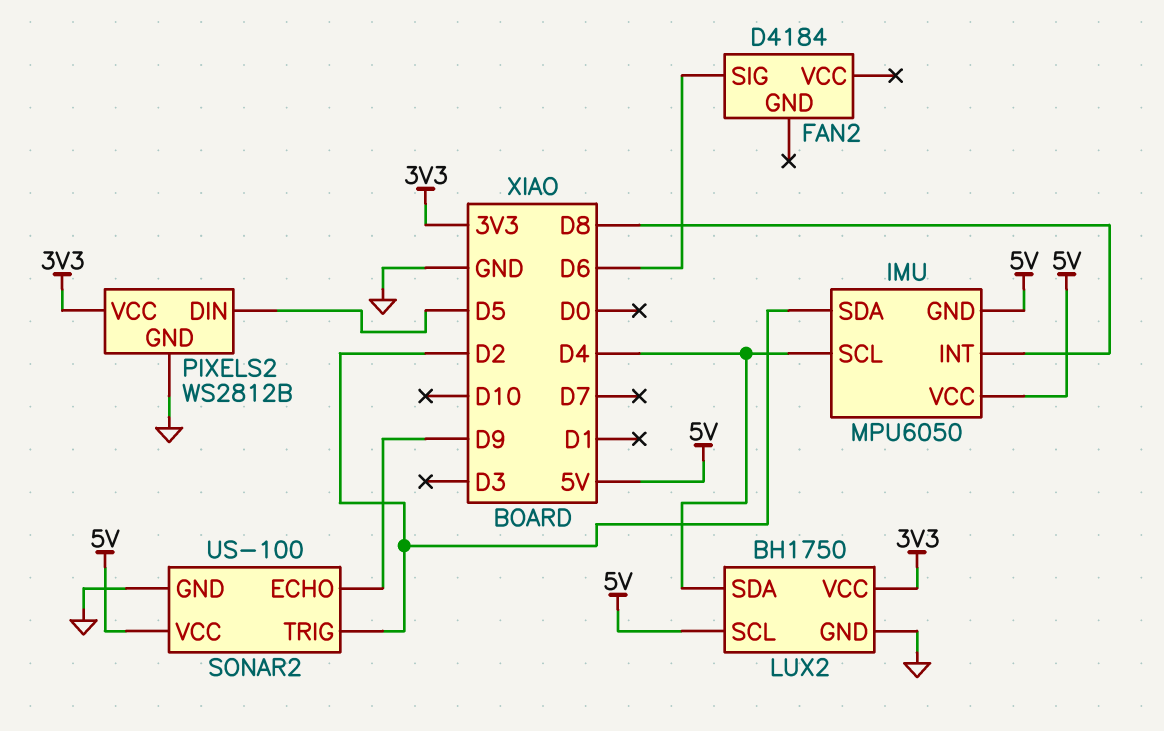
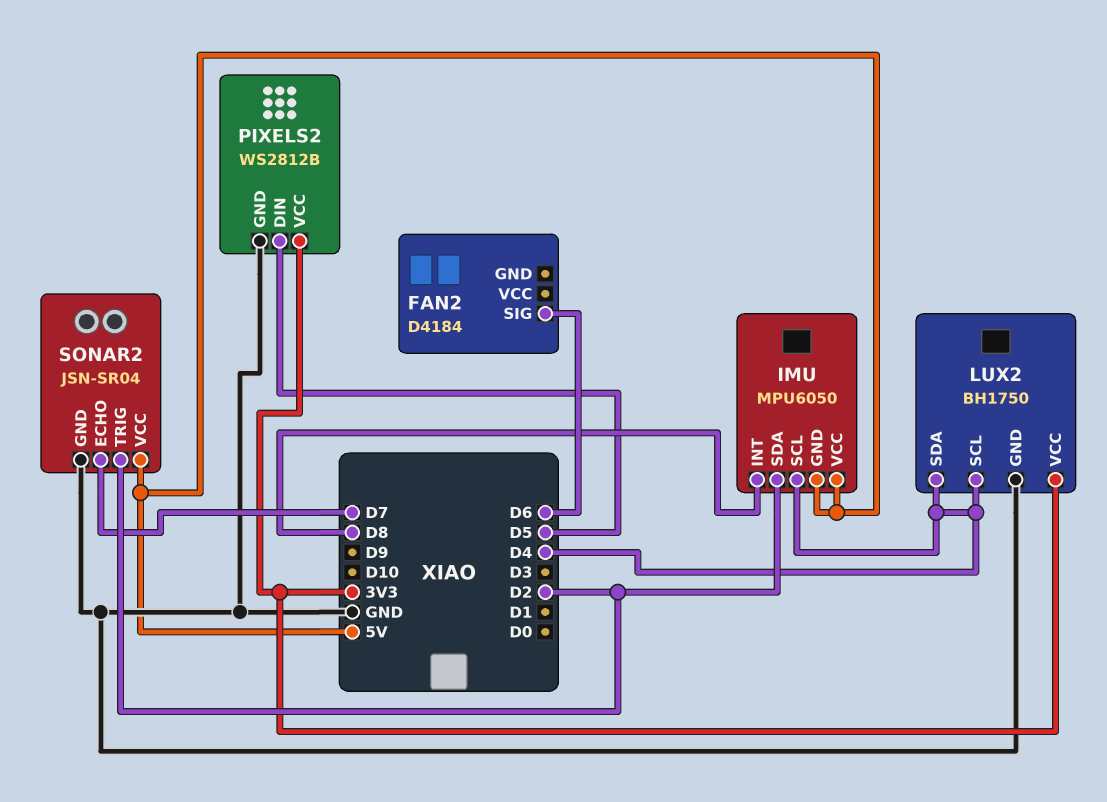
LUX2 pin SCL: 5V -> D4
SONAR2: US-100 -> JSN-SR04
SONAR2 pin ECHO: D9 -> D7

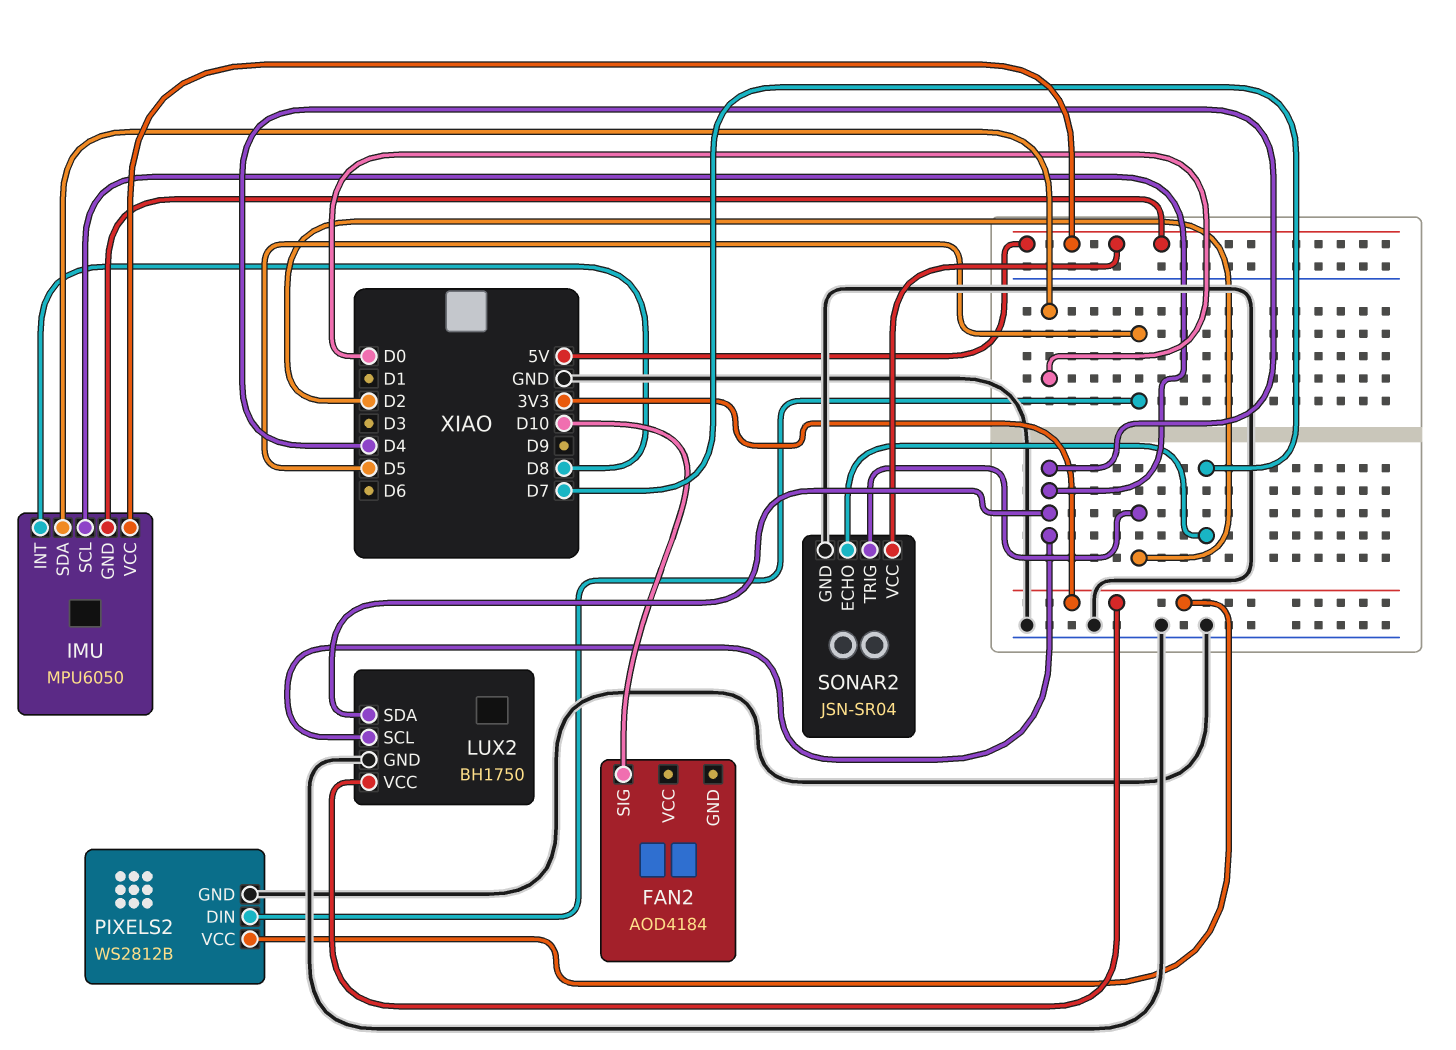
FAN2: D4184 -> AOD4184
FAN2 pin SIG: D6 -> D10
IMU pin SDA: D2 -> D0

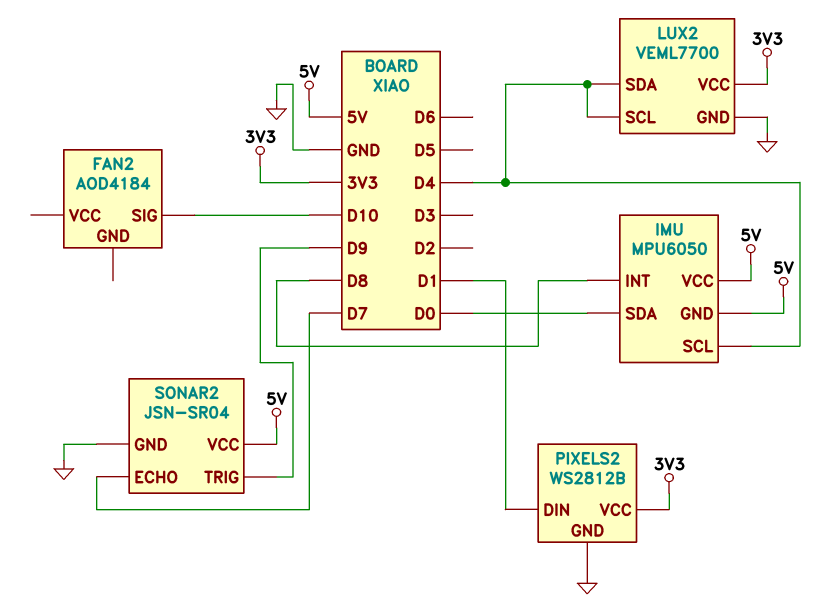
LUX2: BH1750 -> VEML7700
PIXELS2 pin DIN: D5 -> D1
SONAR2 pin TRIG: D2 -> D9

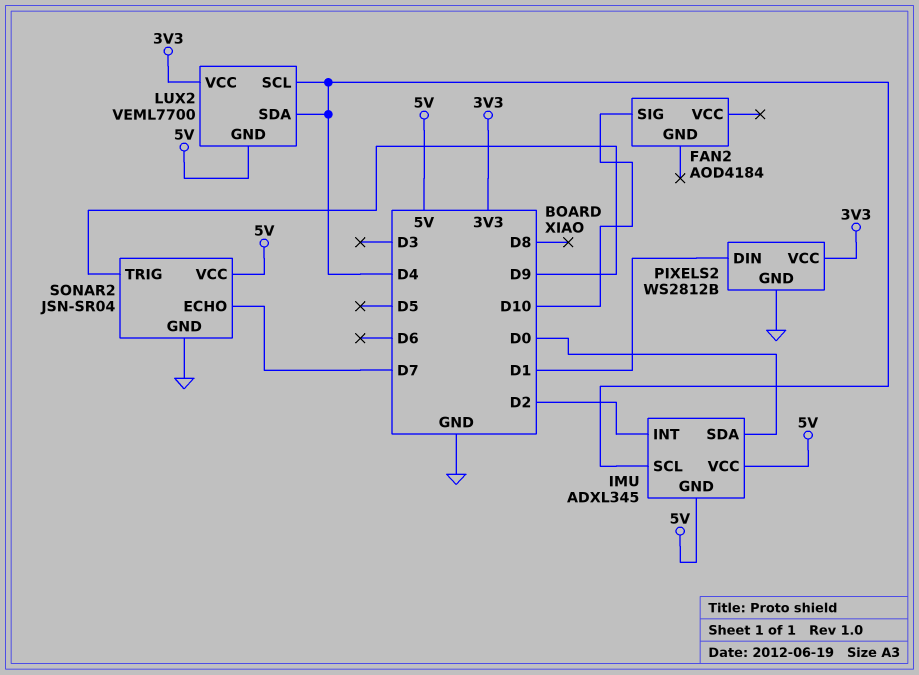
IMU: MPU6050 -> ADXL345
IMU pin INT: D8 -> D2
LUX2 pin GND: GND -> 5V

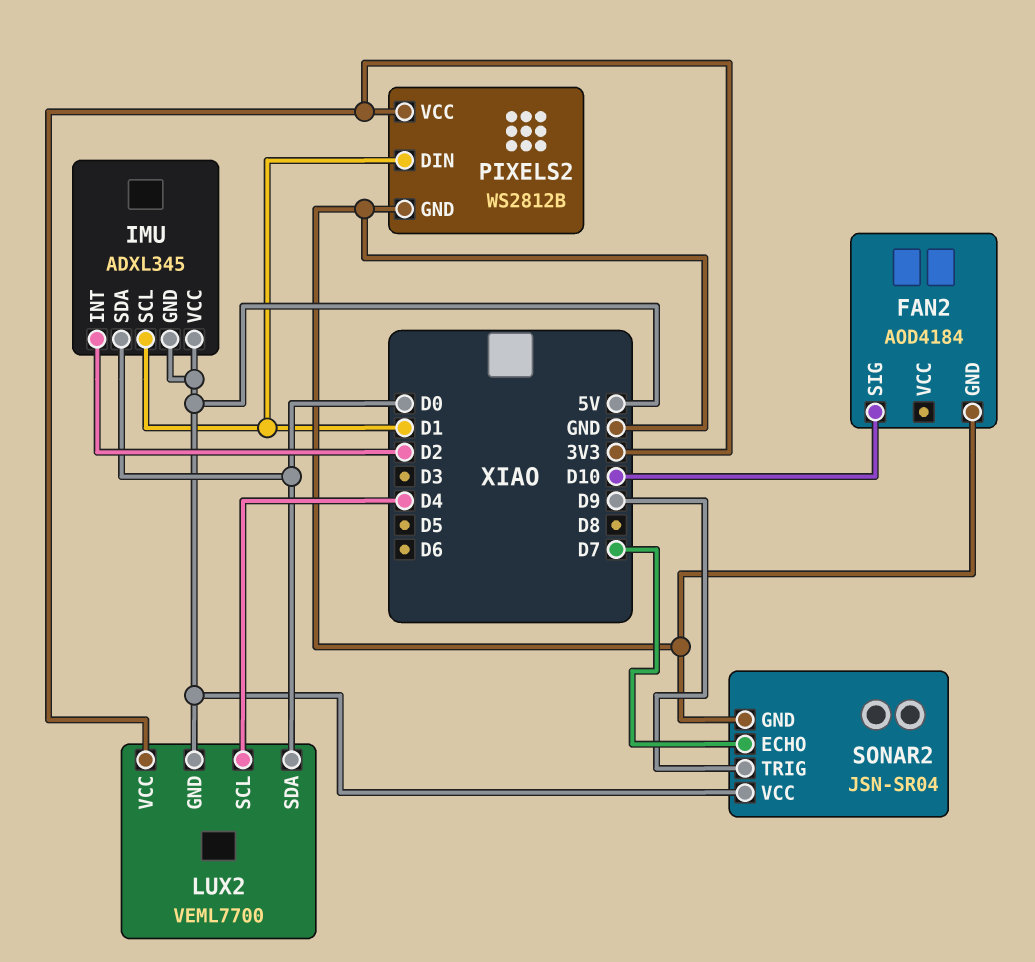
FAN2 pin GND: none -> GND
IMU pin SCL: D4 -> D1
LUX2 pin SDA: D4 -> D0

